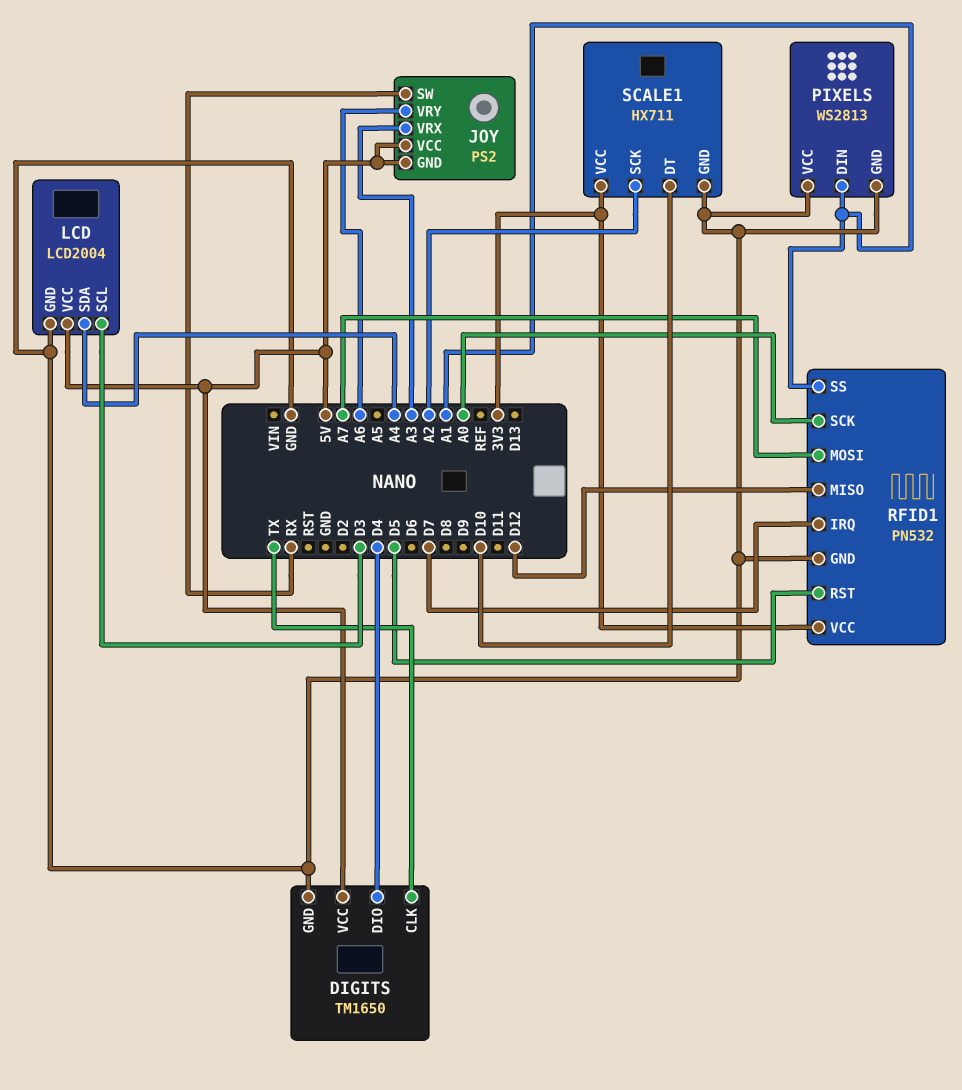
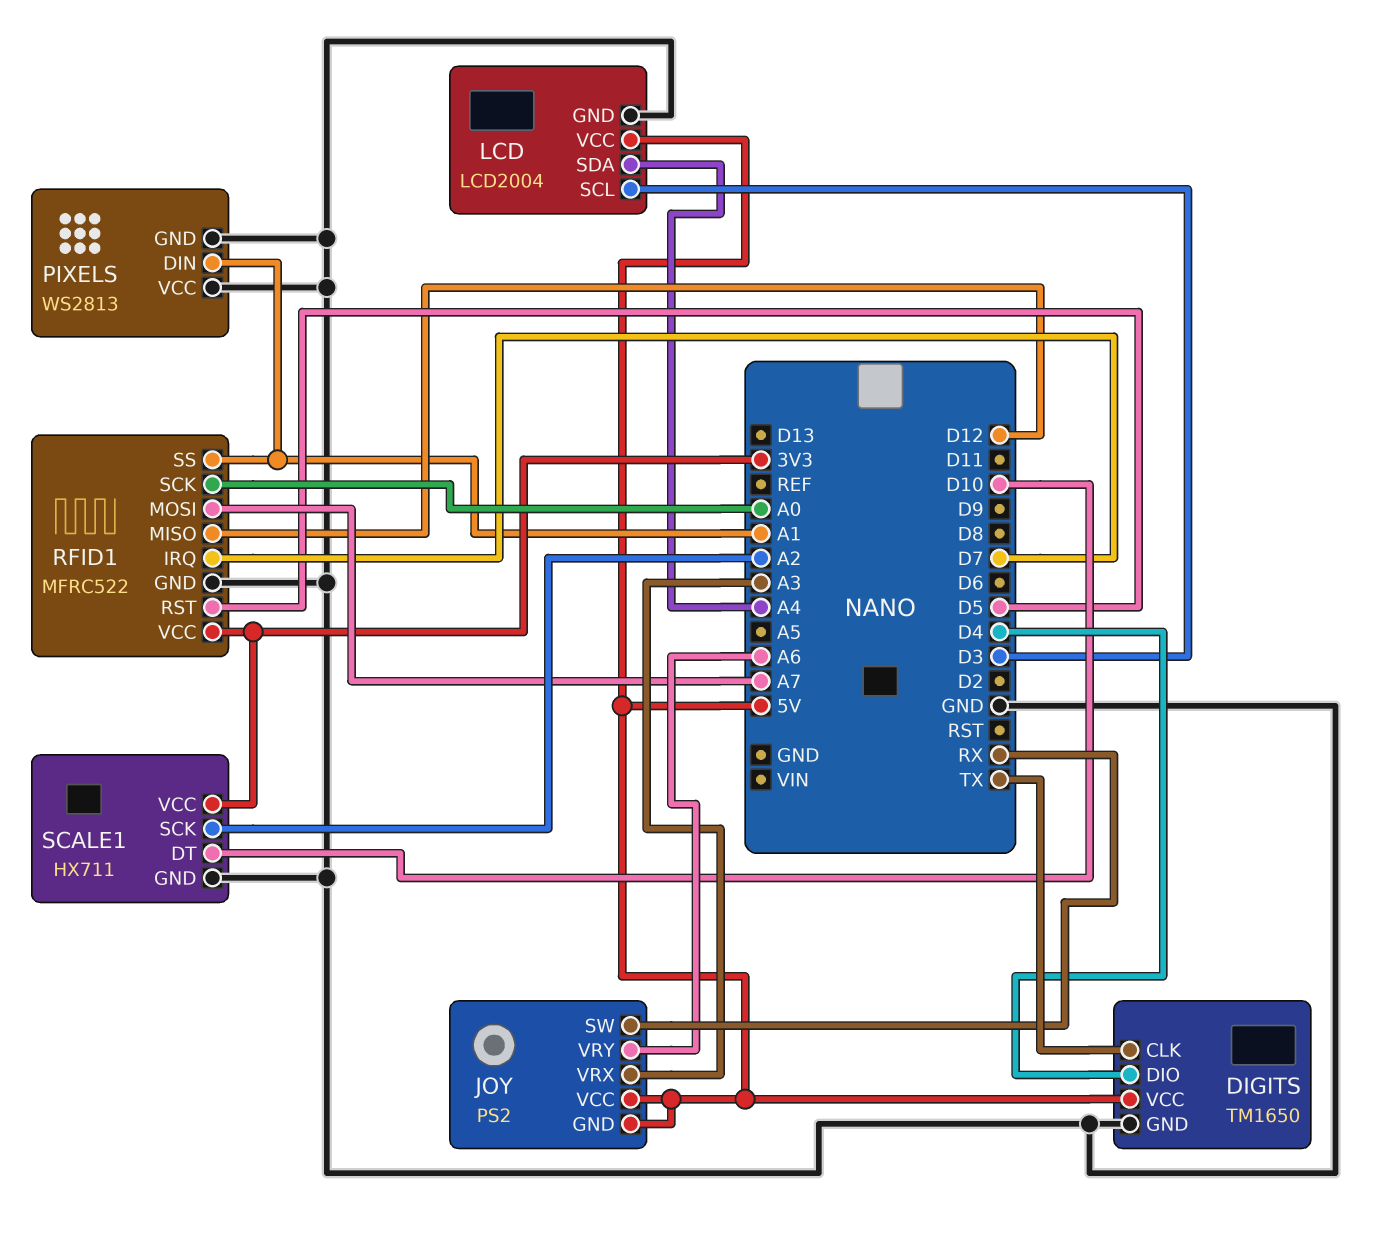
RFID1: PN532 -> MFRC522

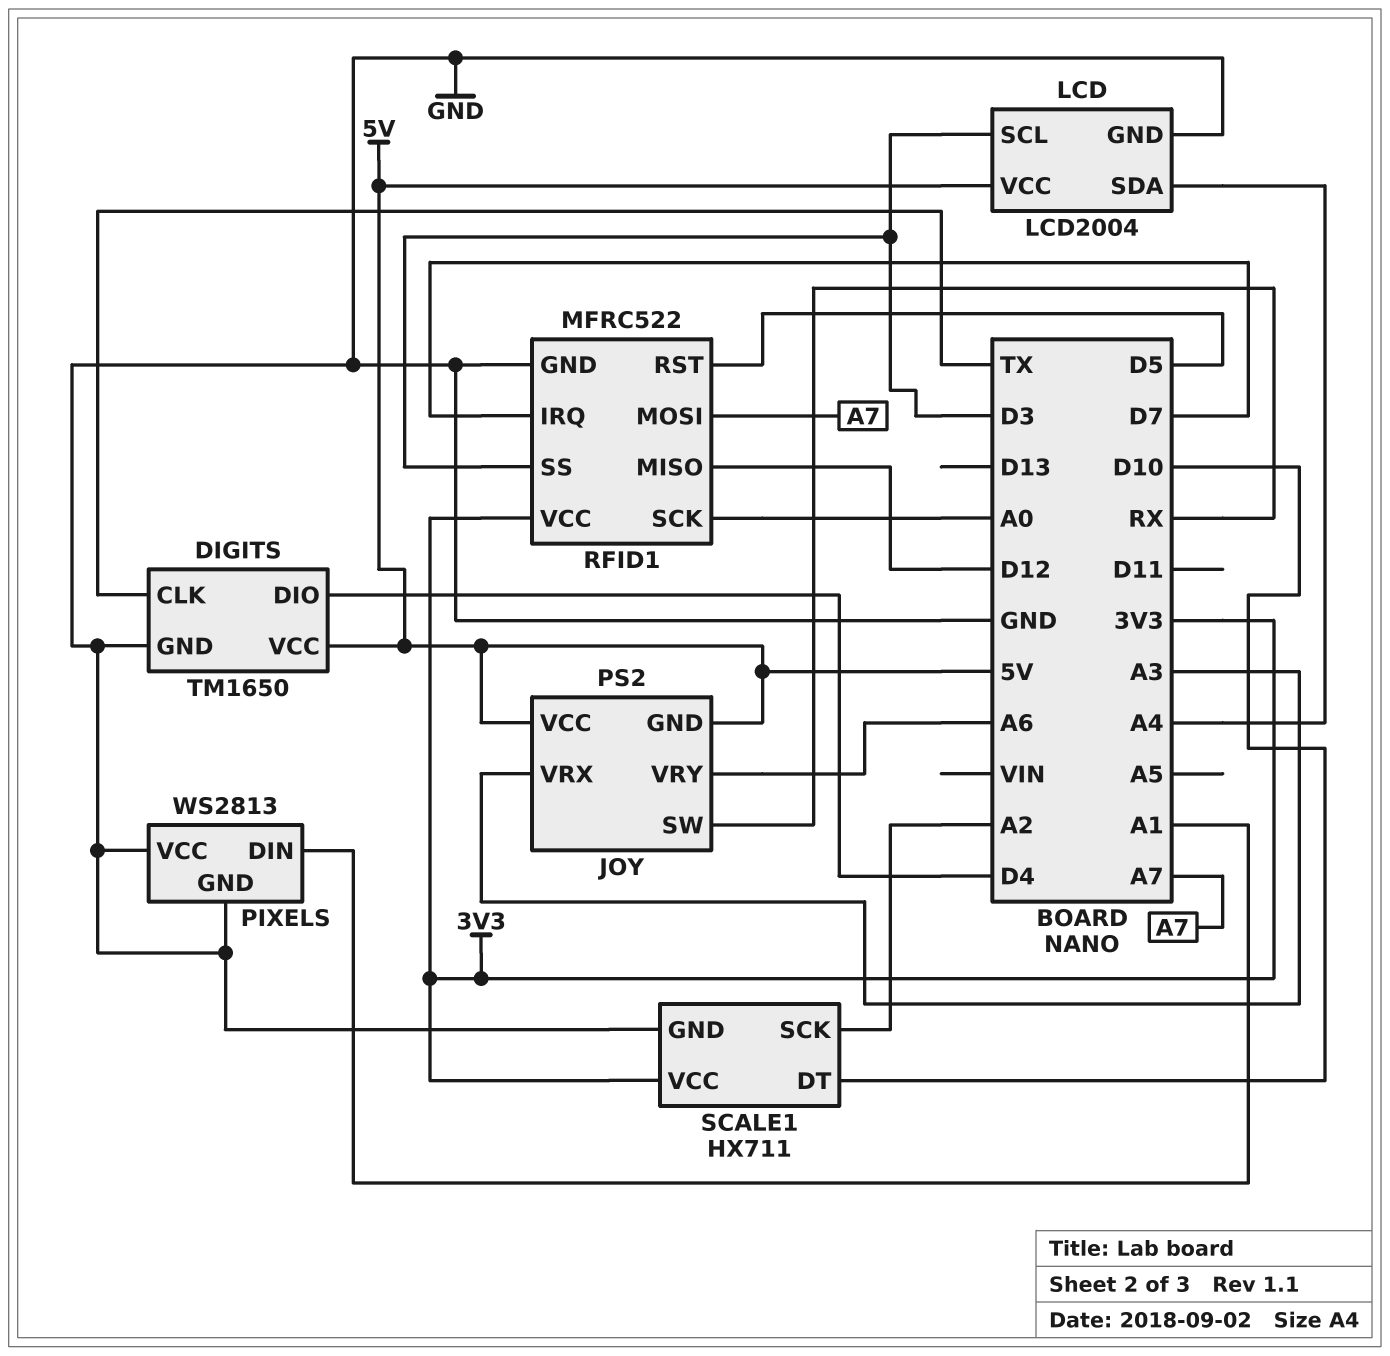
RFID1 pin SS: A1 -> D3

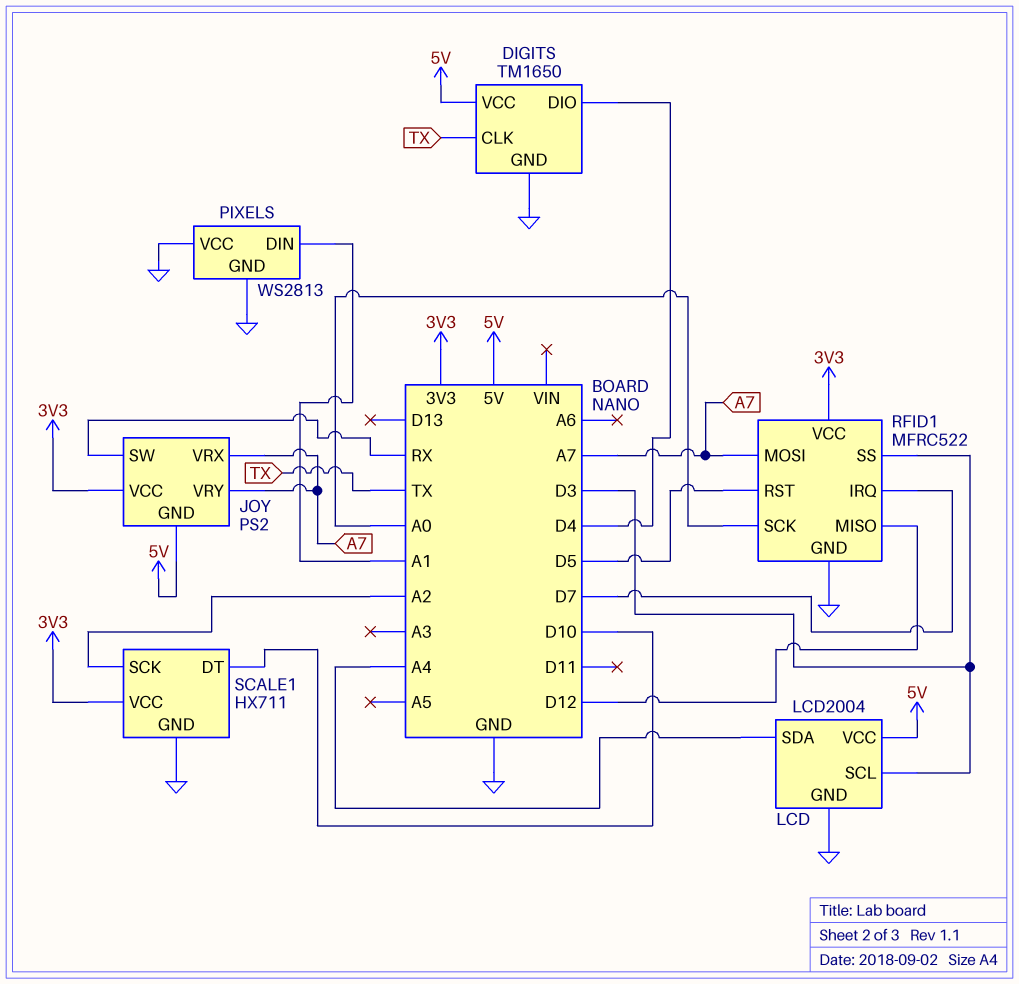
JOY pin VCC: 5V -> 3V3
JOY pin VRX: A3 -> A7
JOY pin VRY: A6 -> A7

